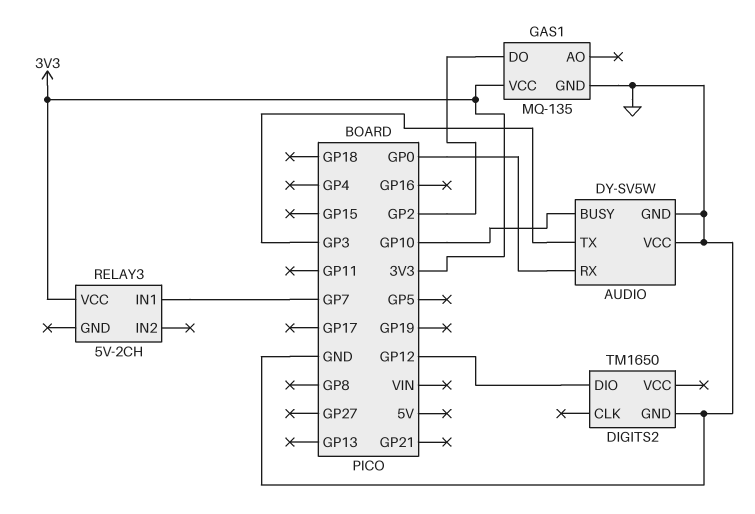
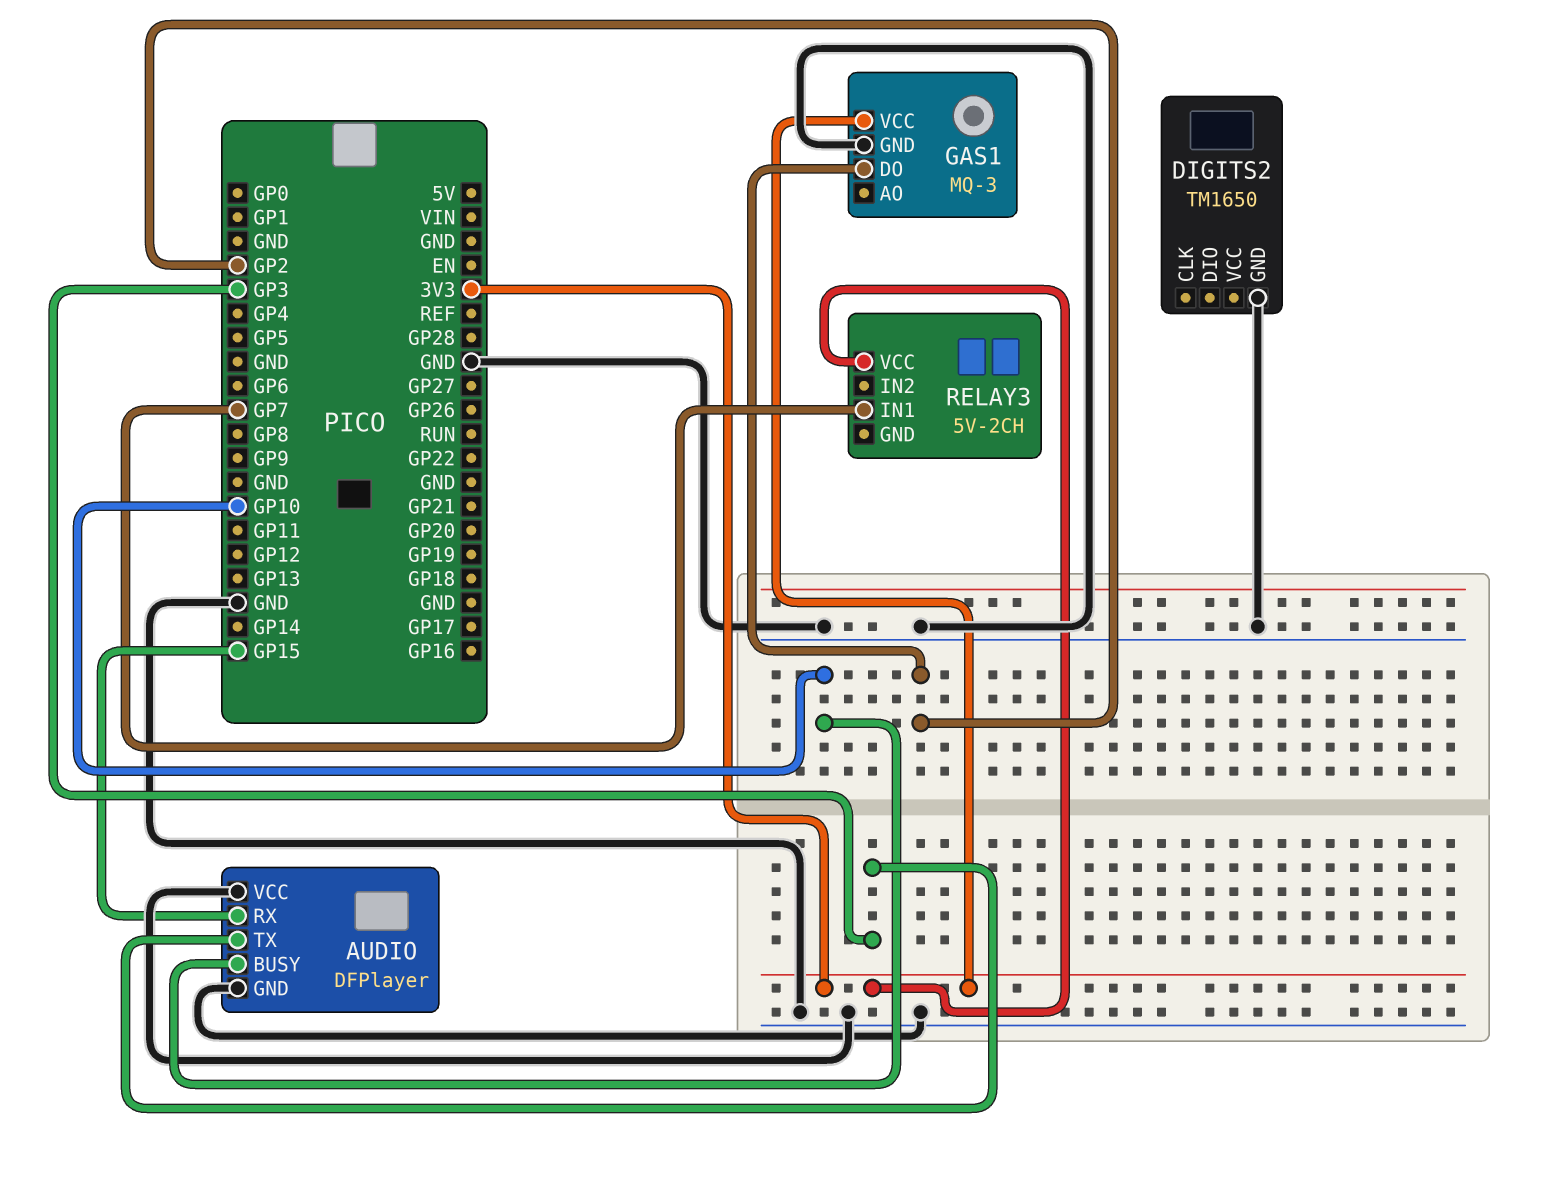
AUDIO: DY-SV5W -> DFPlayer
AUDIO pin RX: GP0 -> GP15
DIGITS2 pin DIO: GP12 -> none
GAS1: MQ-135 -> MQ-3

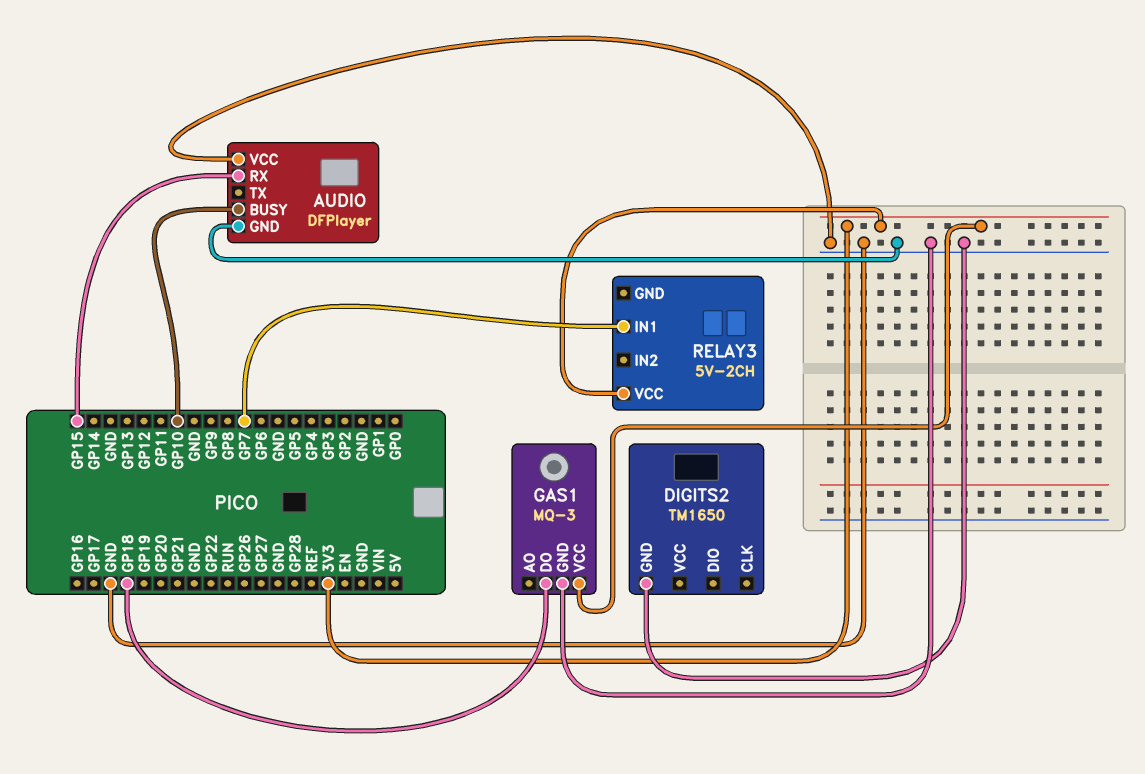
AUDIO pin TX: GP3 -> none
GAS1 pin DO: GP2 -> GP18

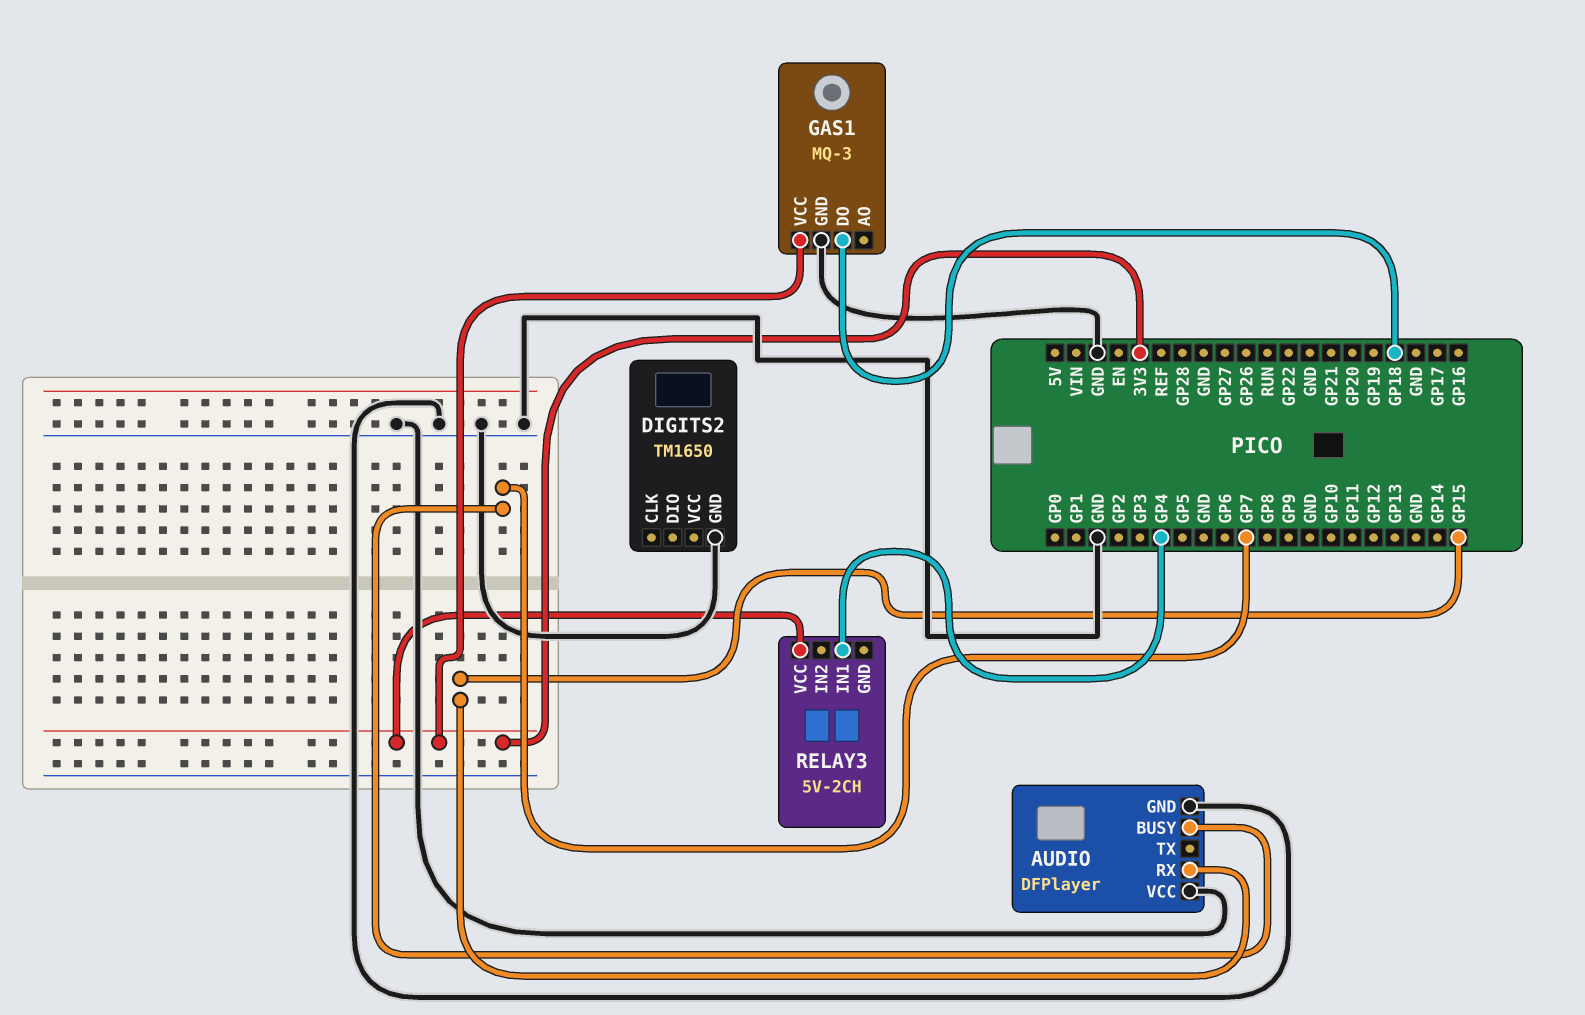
AUDIO pin BUSY: GP10 -> GP7
RELAY3 pin IN1: GP7 -> GP4

